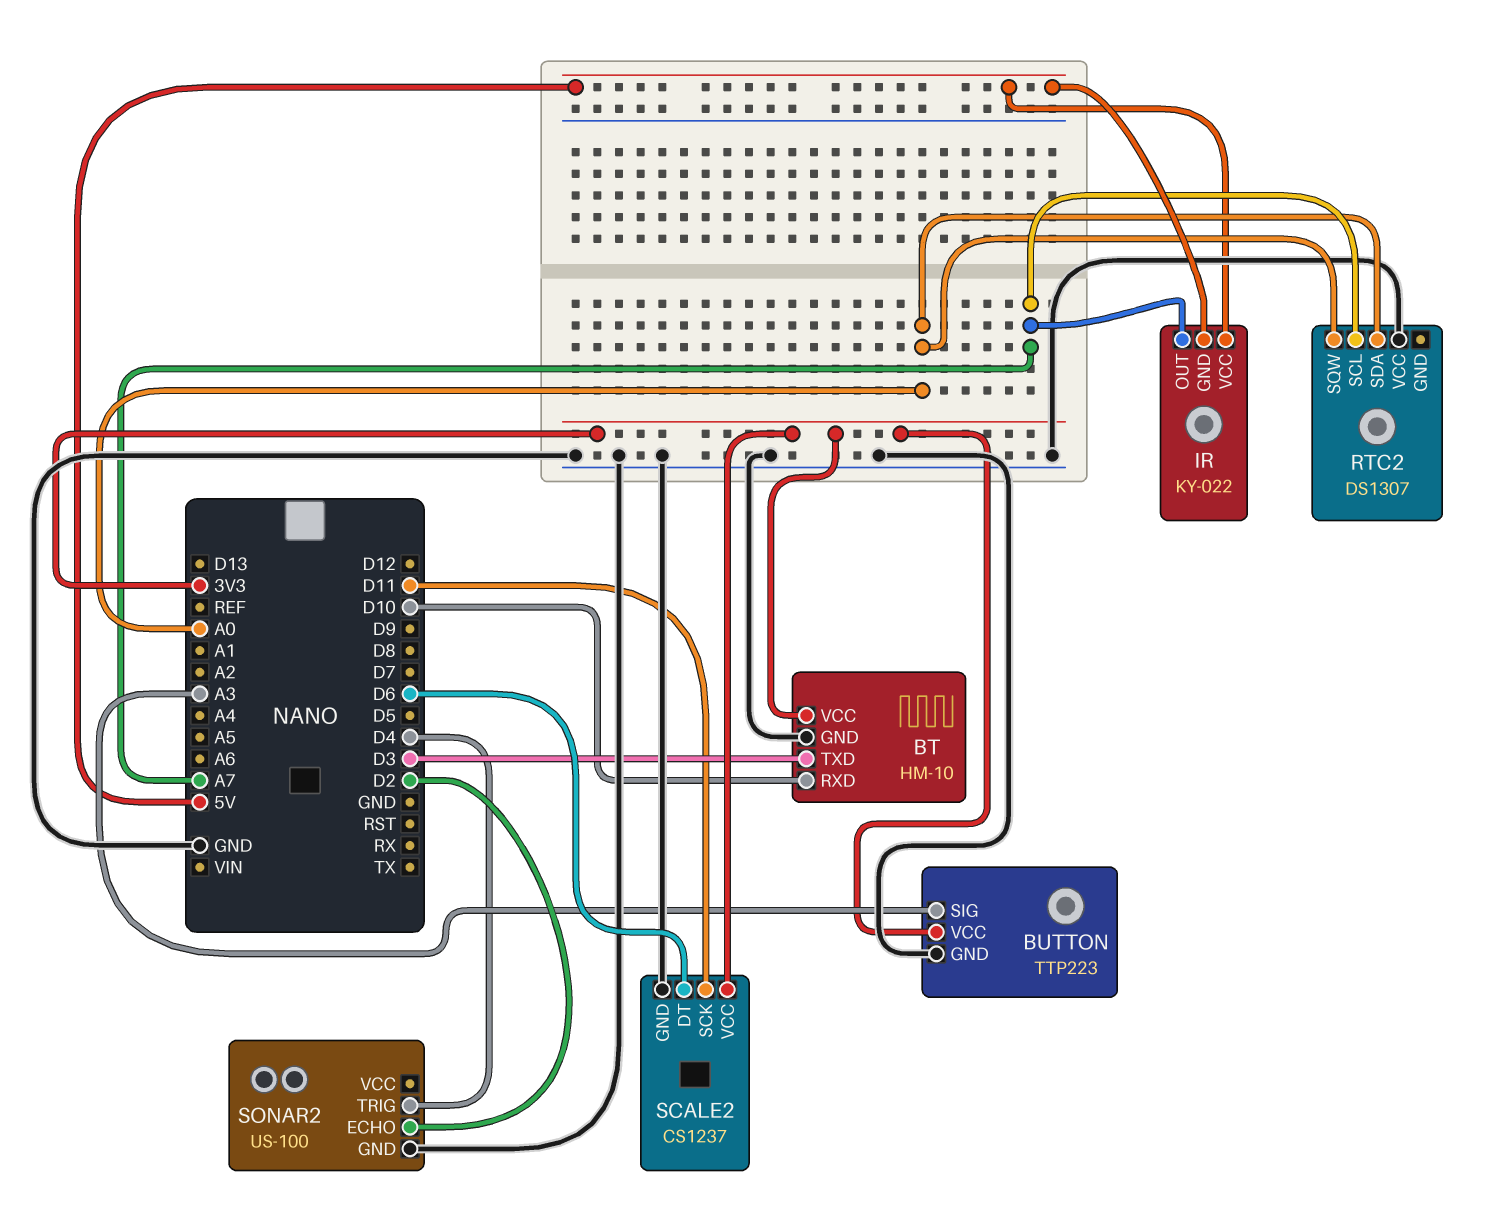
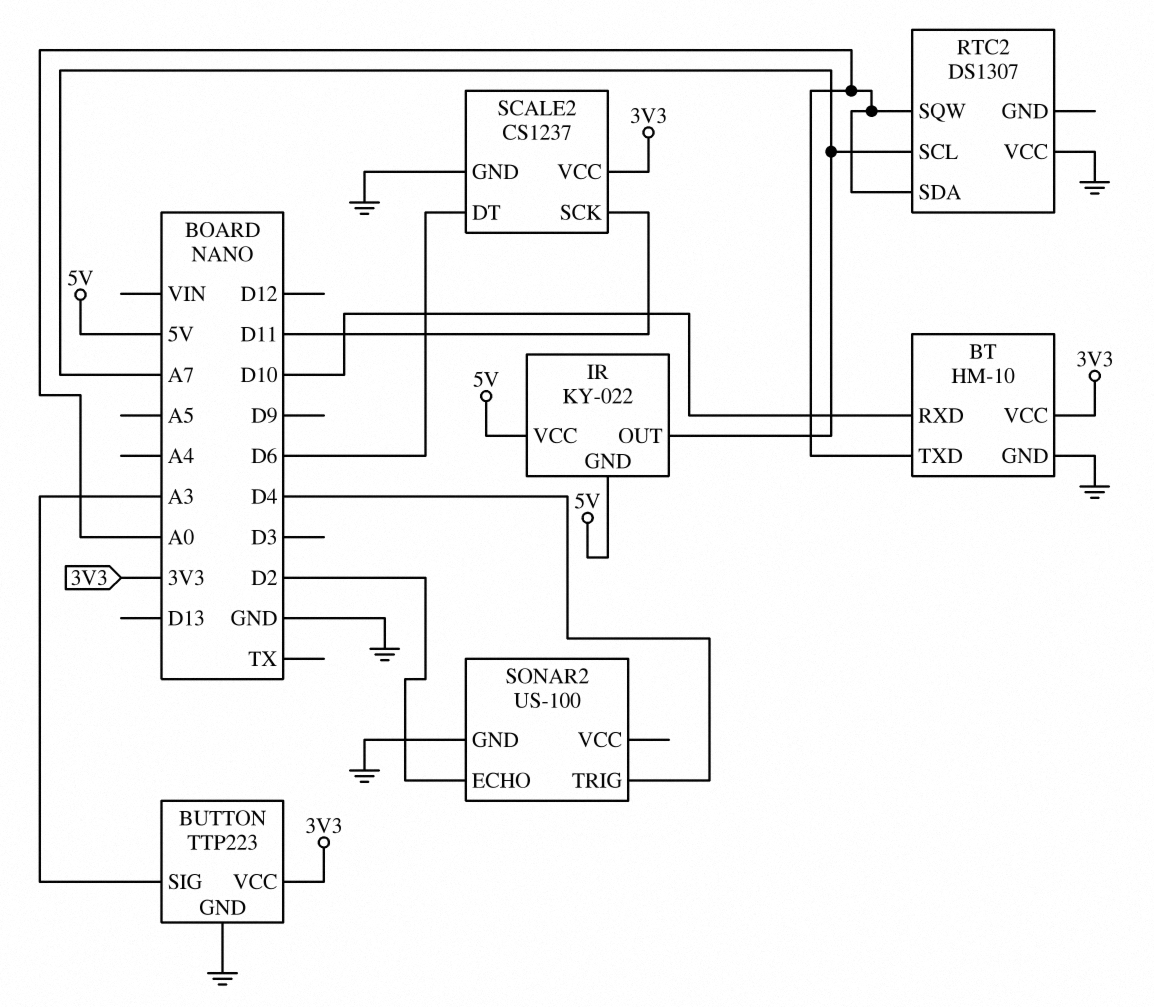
BT pin TXD: D3 -> A0

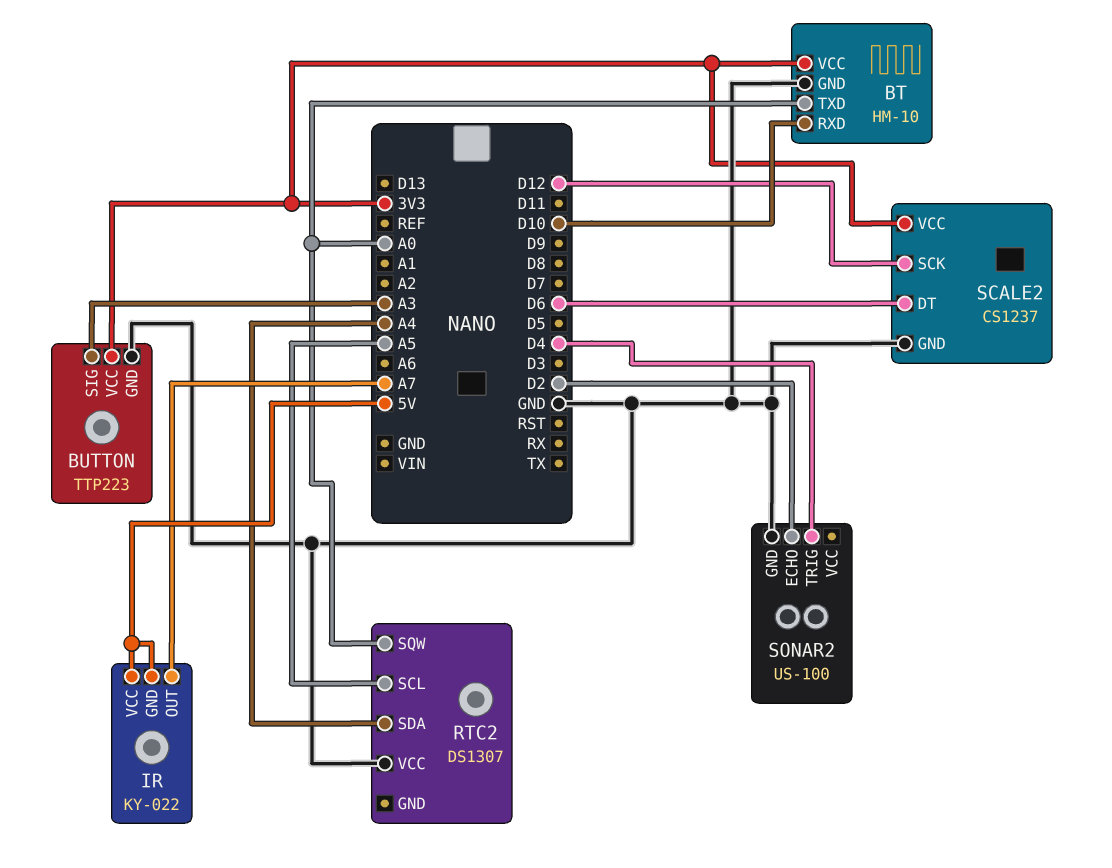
RTC2 pin SCL: A7 -> A5
RTC2 pin SDA: A0 -> A4
SCALE2 pin SCK: D11 -> D12

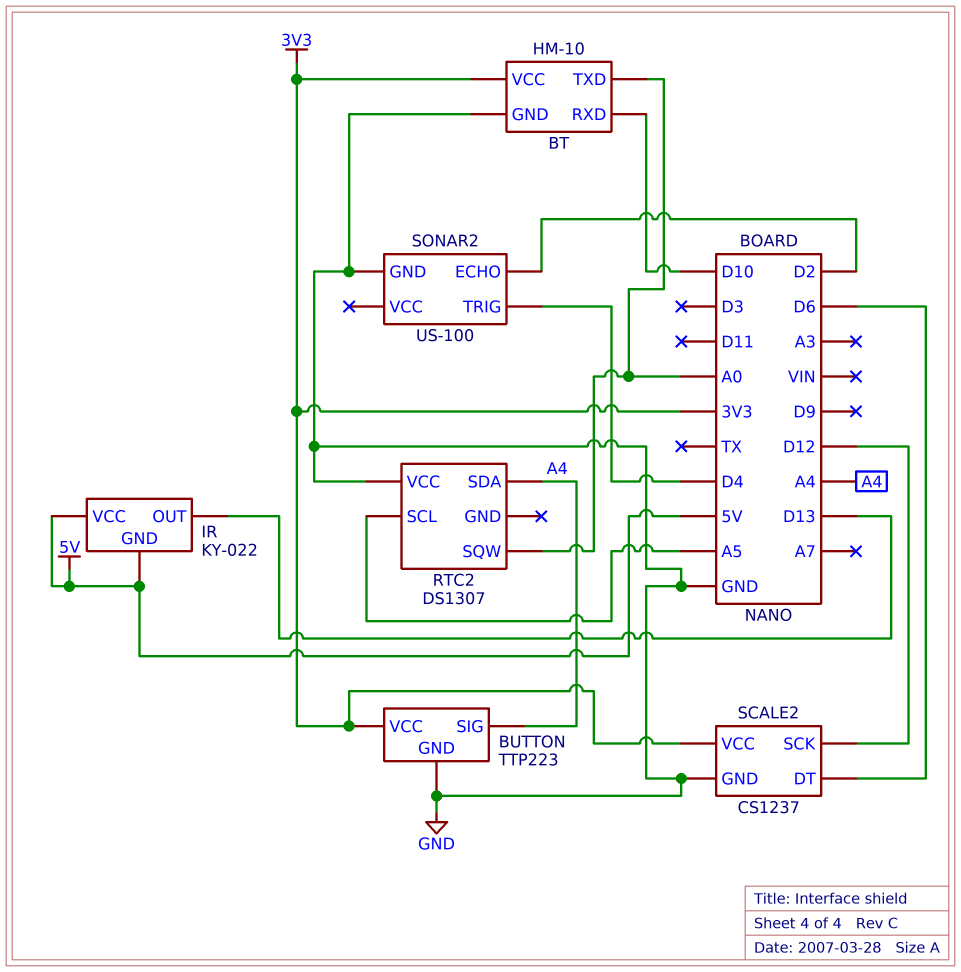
BUTTON pin SIG: A3 -> A4
IR pin OUT: A7 -> D13

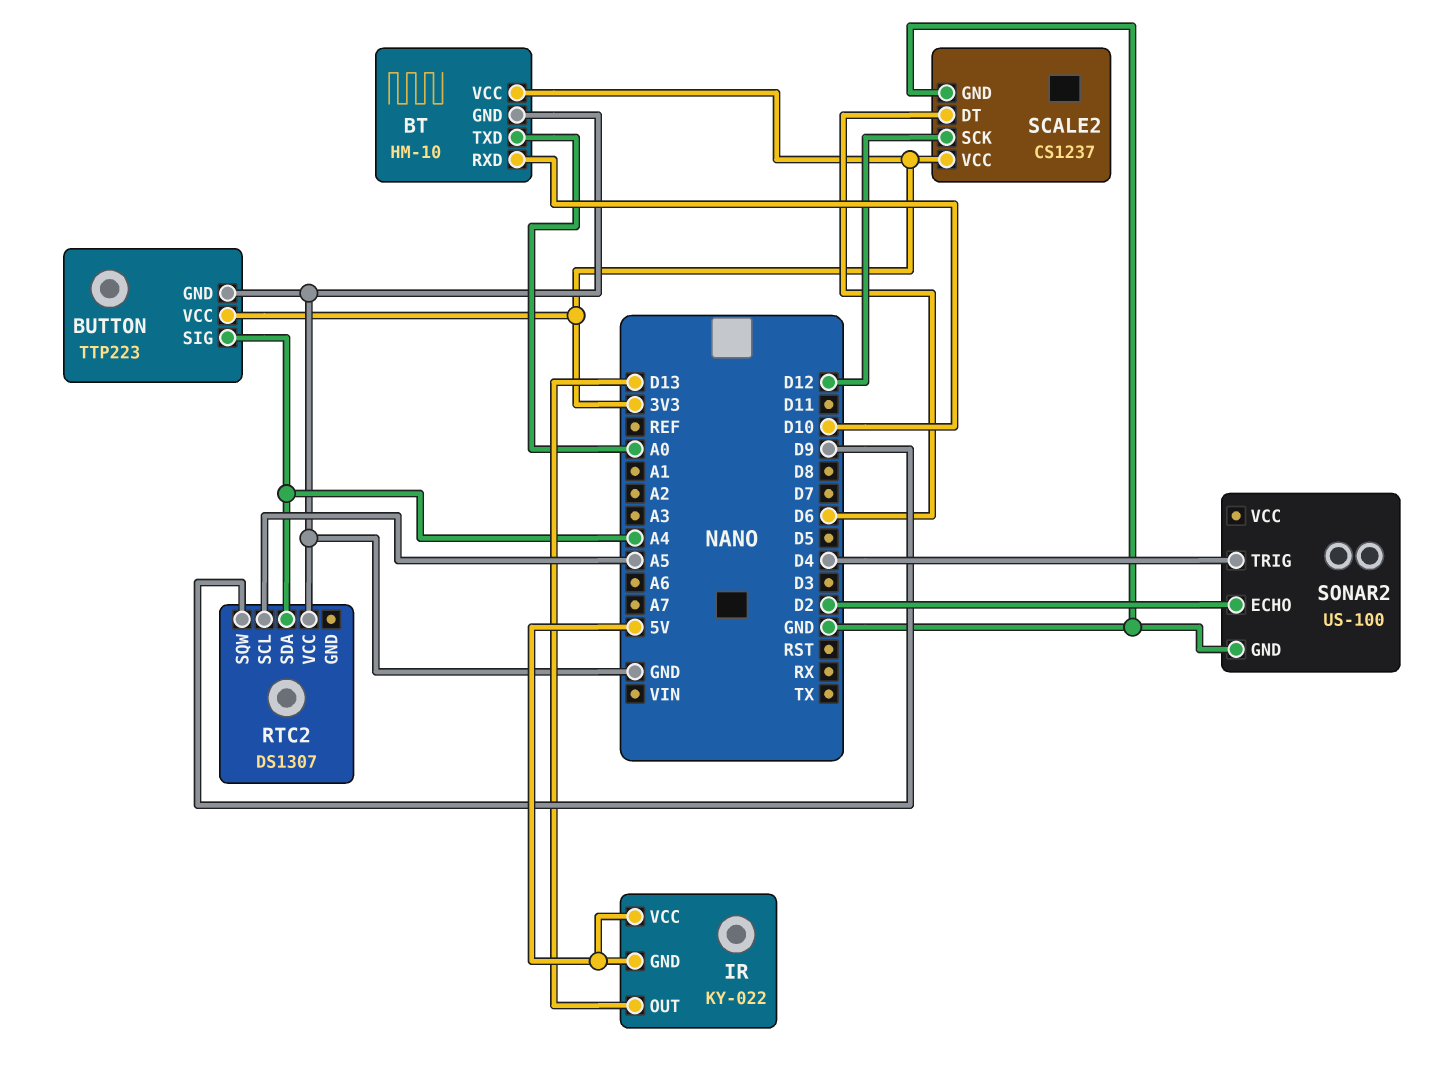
RTC2 pin SQW: A0 -> D9

